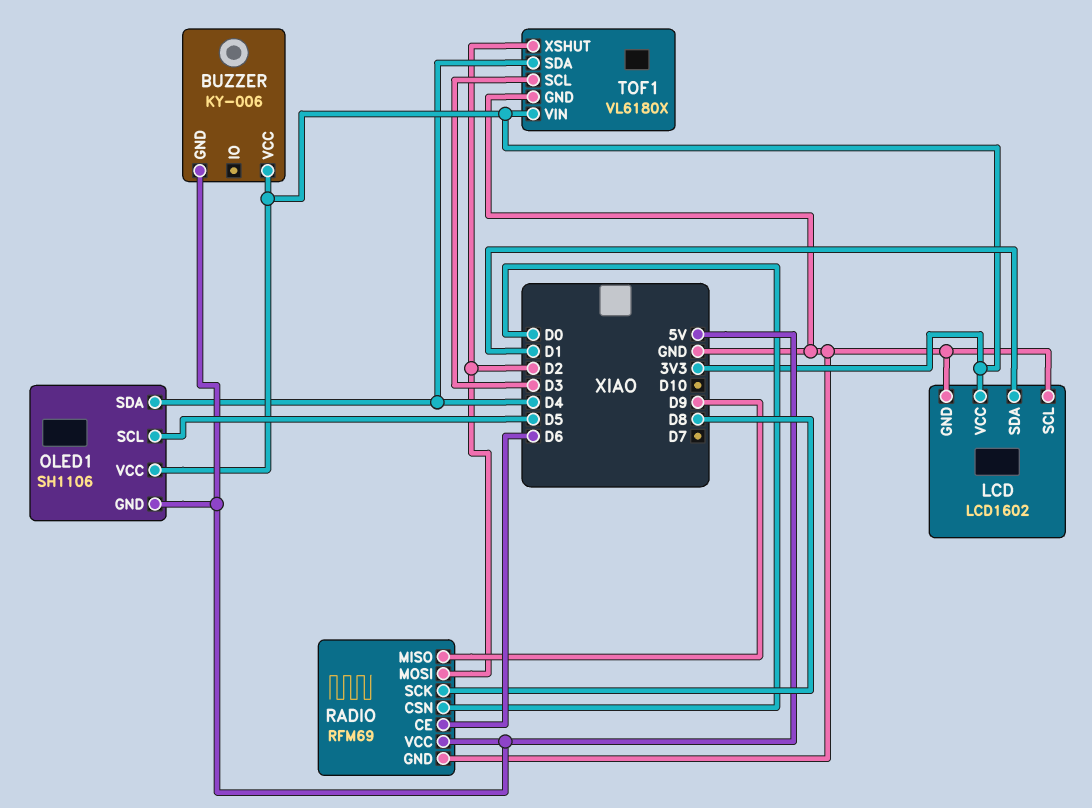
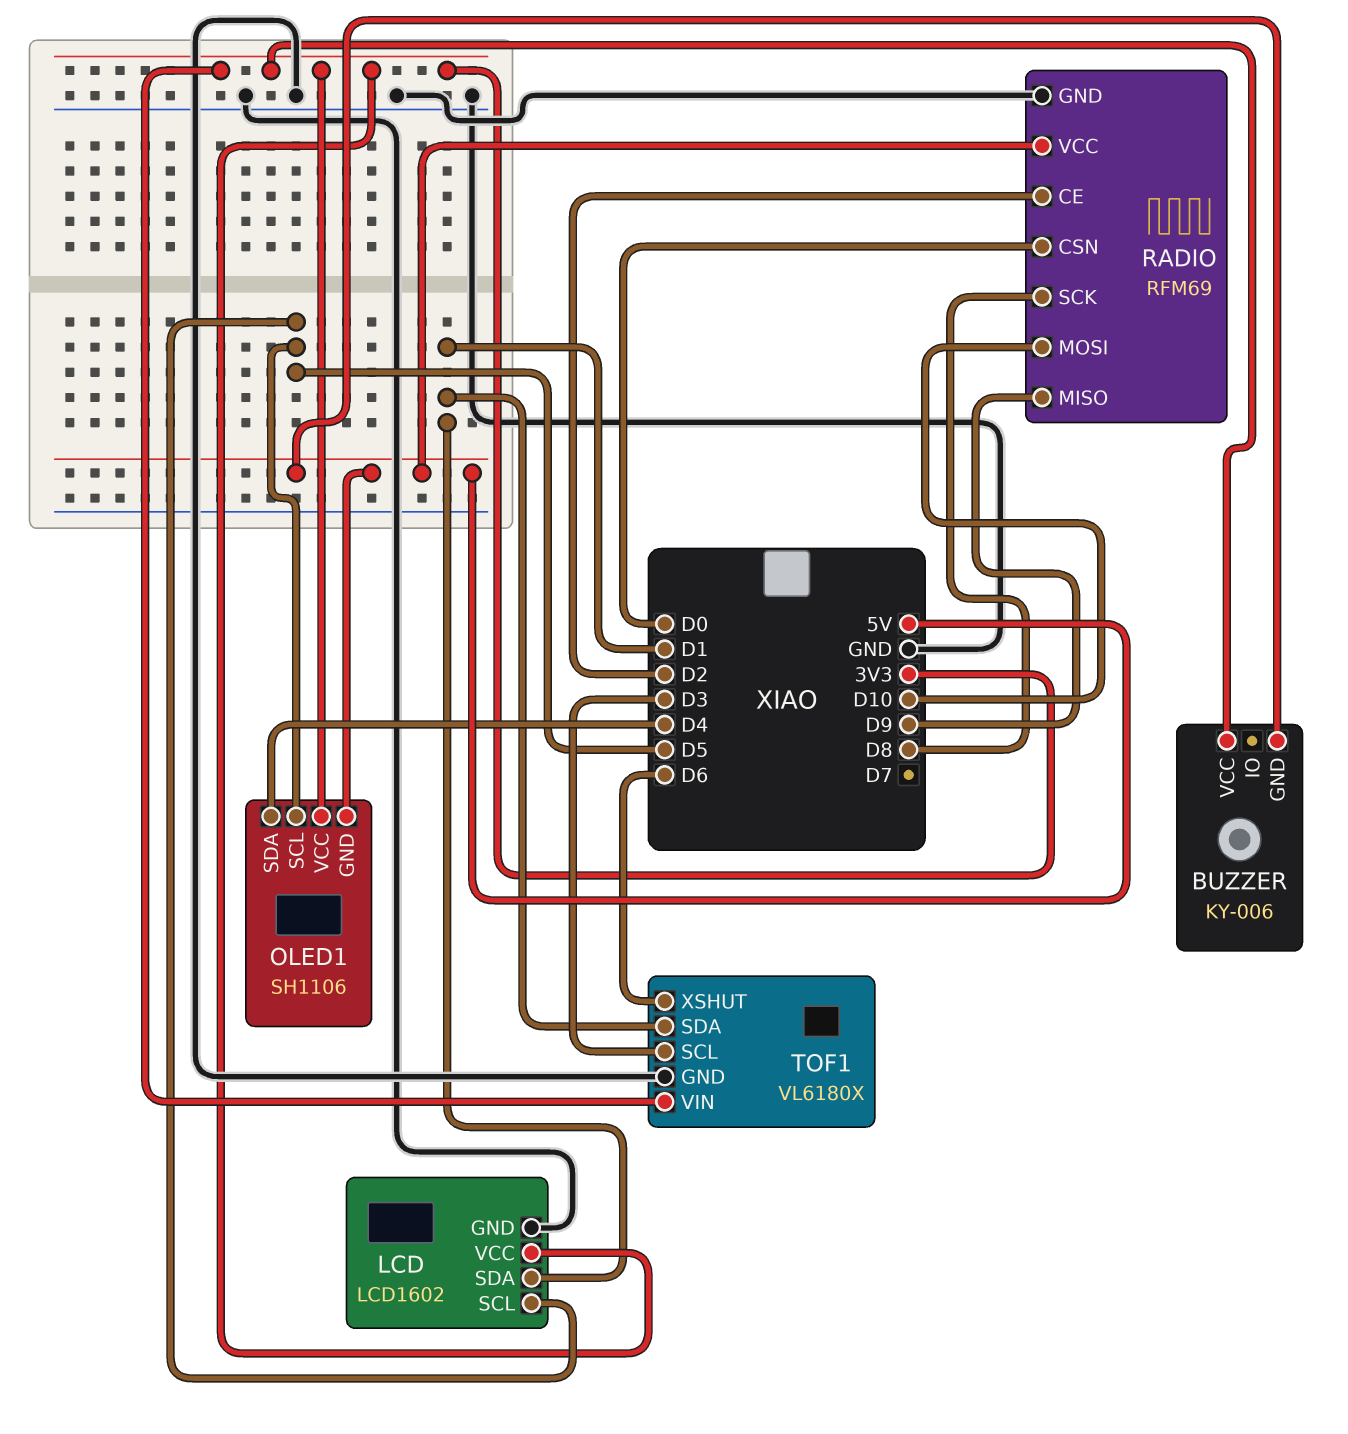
LCD pin SCL: GND -> D5
RADIO pin CE: D6 -> D2
RADIO pin MOSI: D2 -> D10
TOF1 pin SDA: D4 -> D1
TOF1 pin XSHUT: D2 -> D6

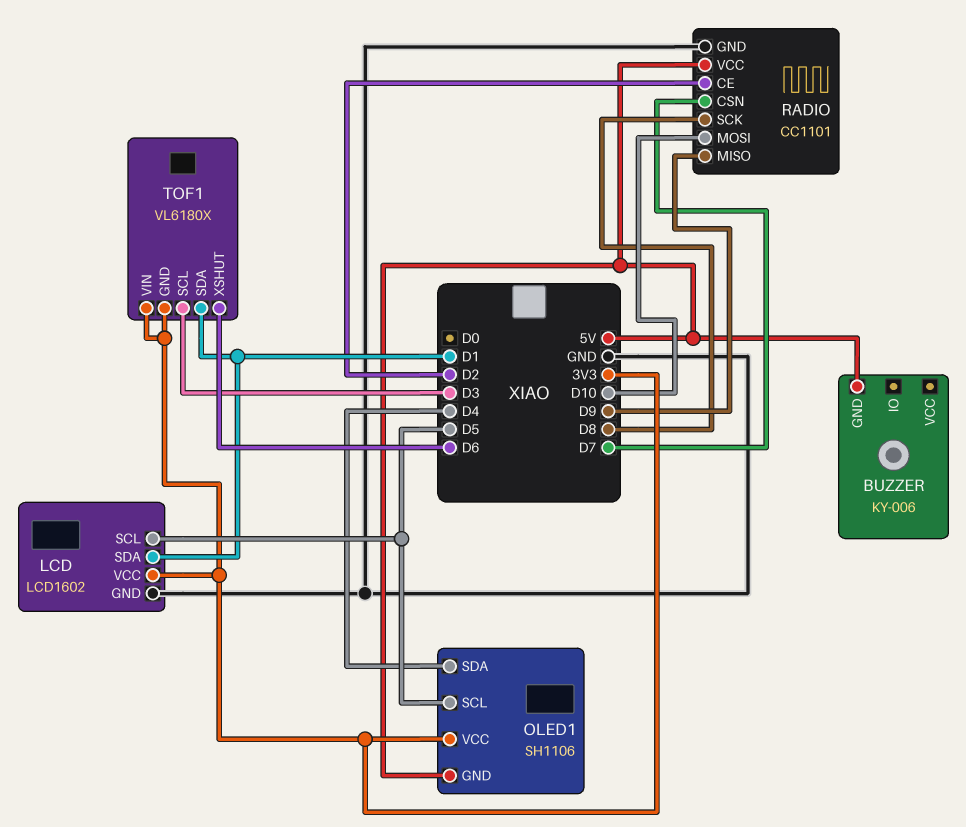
BUZZER pin VCC: 3V3 -> none
RADIO: RFM69 -> CC1101
RADIO pin CSN: D0 -> D7
TOF1 pin GND: GND -> 3V3

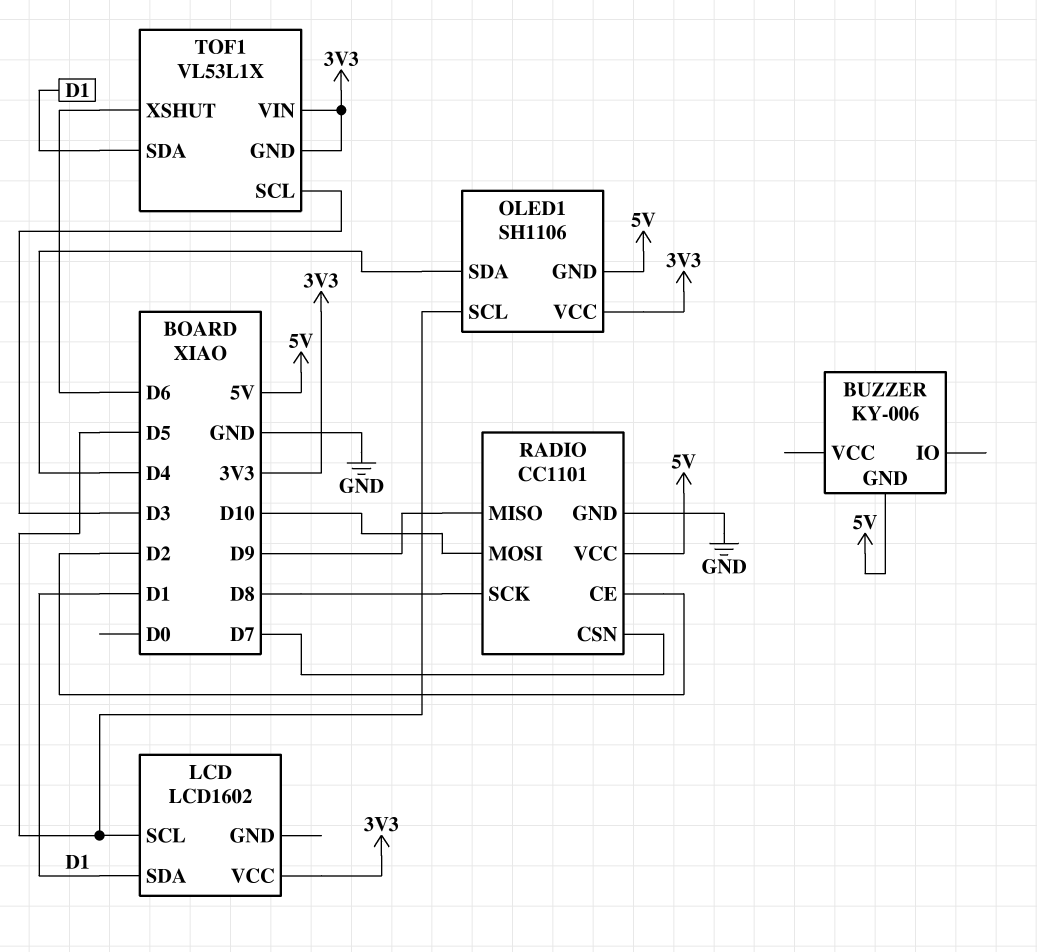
LCD pin GND: GND -> none
TOF1: VL6180X -> VL53L1X

